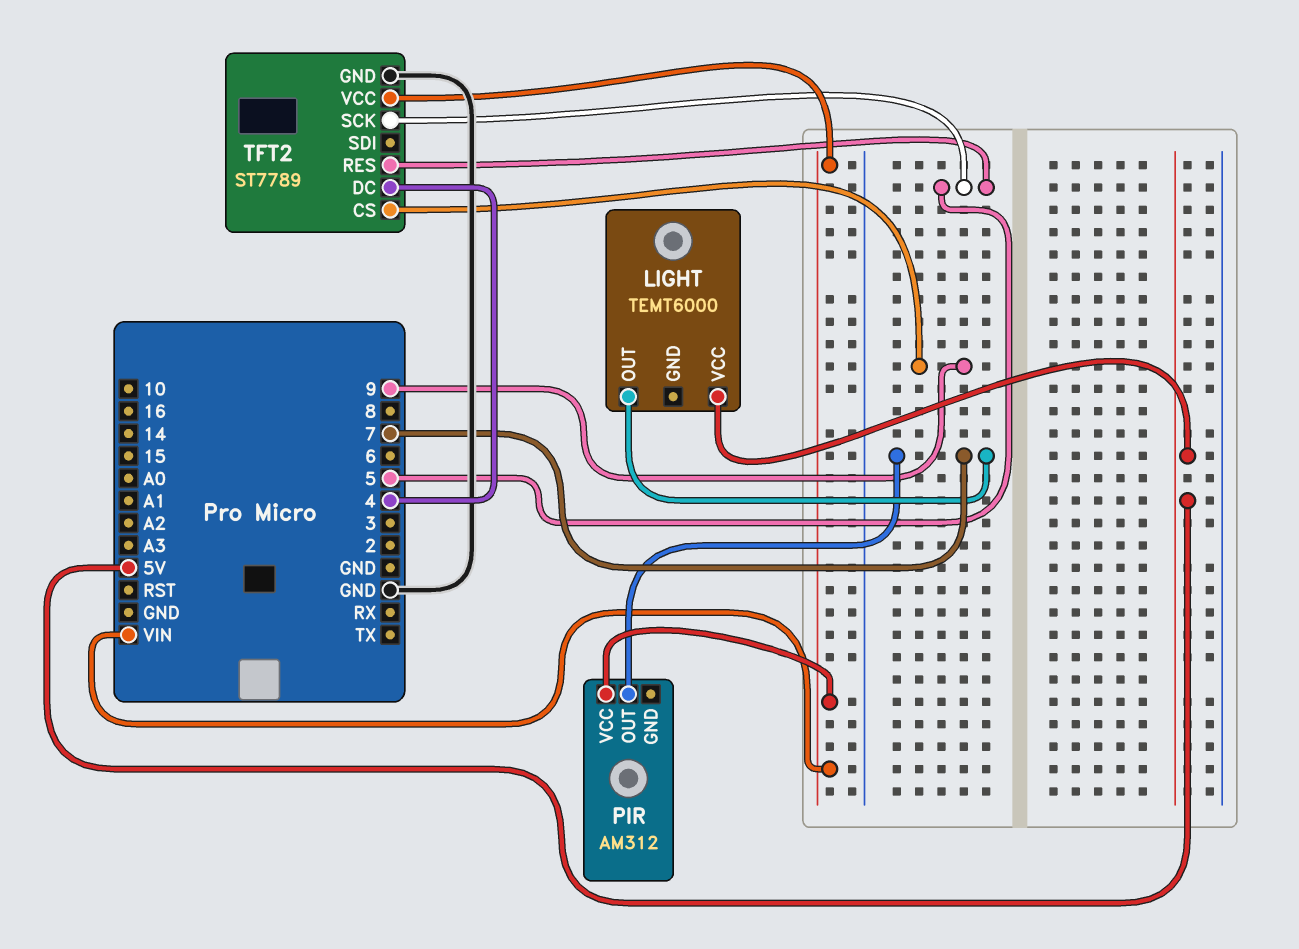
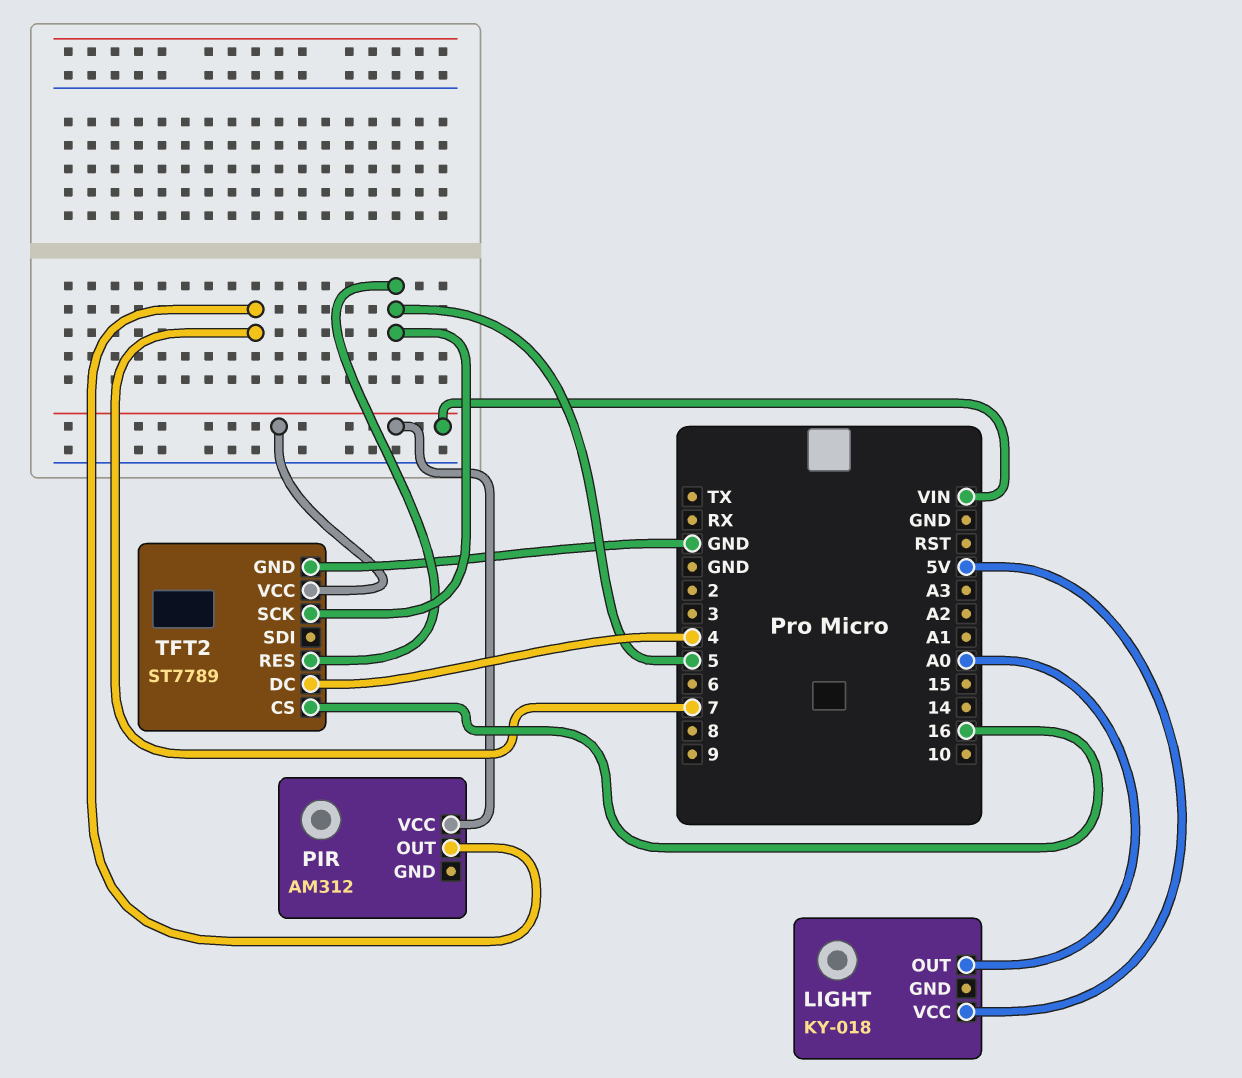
LIGHT: TEMT6000 -> KY-018
LIGHT pin OUT: 7 -> A0
TFT2 pin CS: 9 -> 16

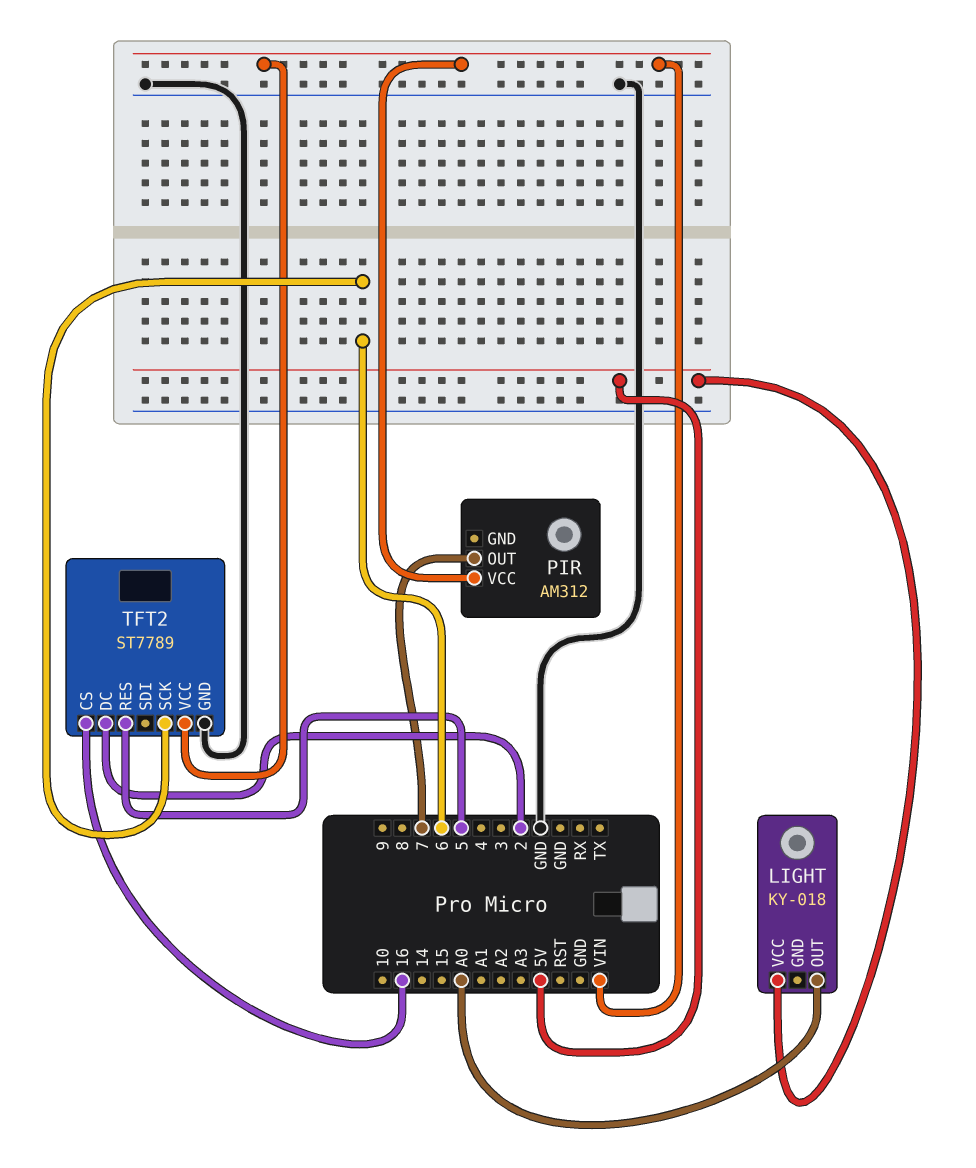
TFT2 pin DC: 4 -> 2
TFT2 pin SCK: 5 -> 6

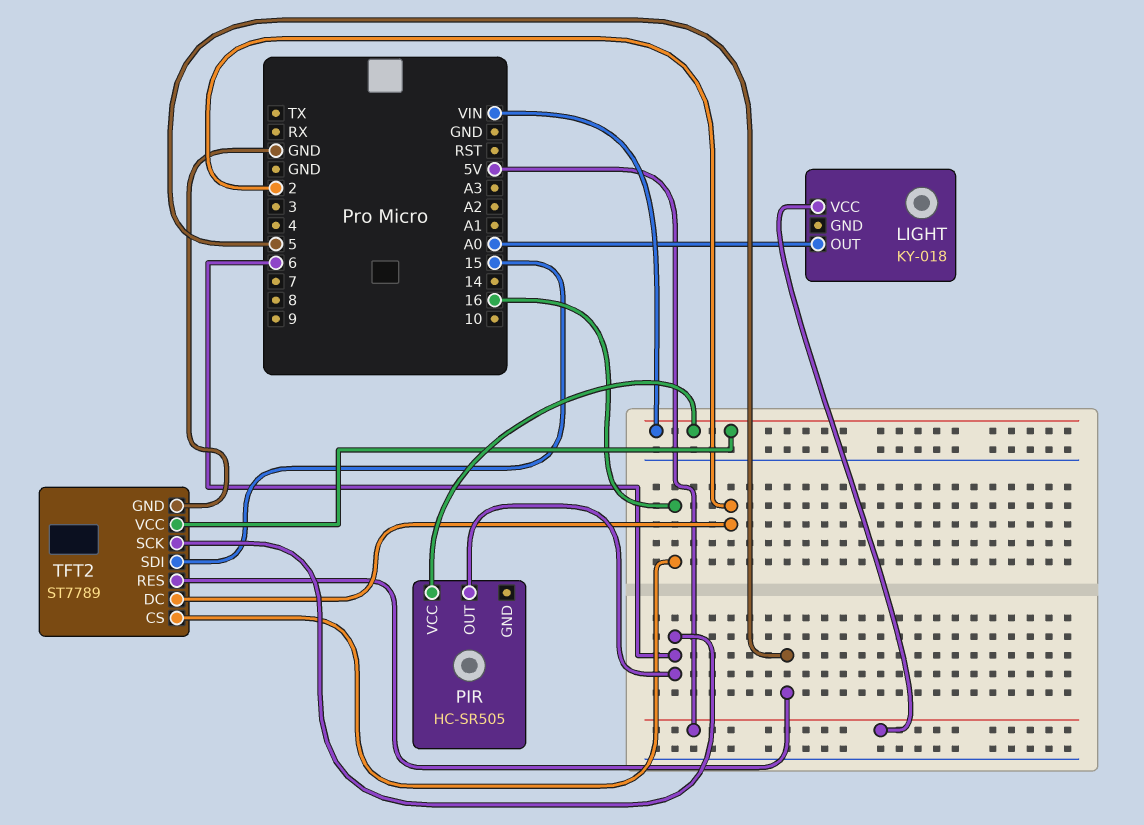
PIR: AM312 -> HC-SR505
PIR pin OUT: 7 -> 6
TFT2 pin SDI: none -> 15

